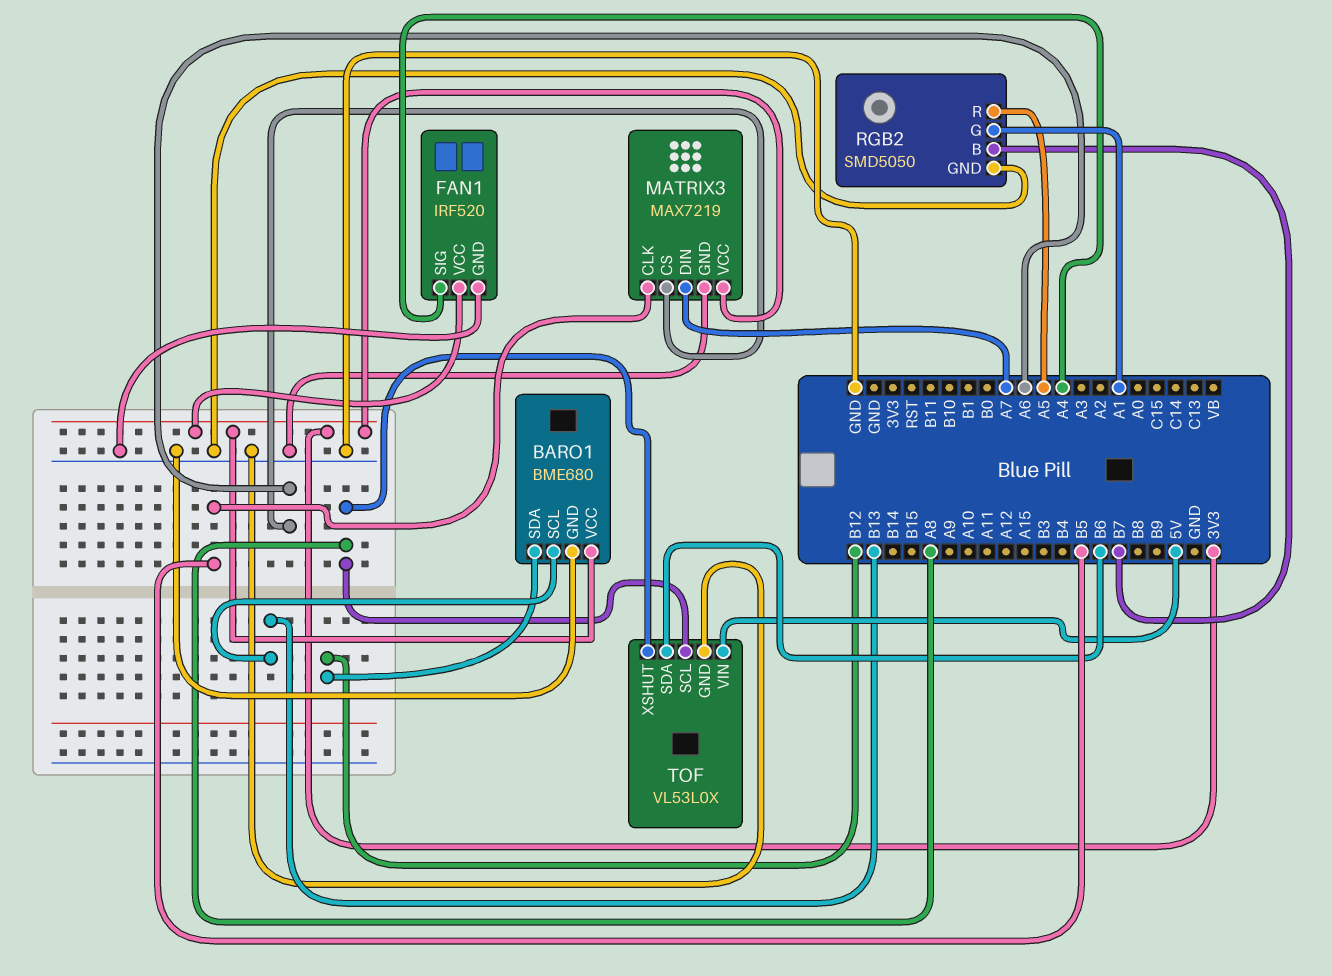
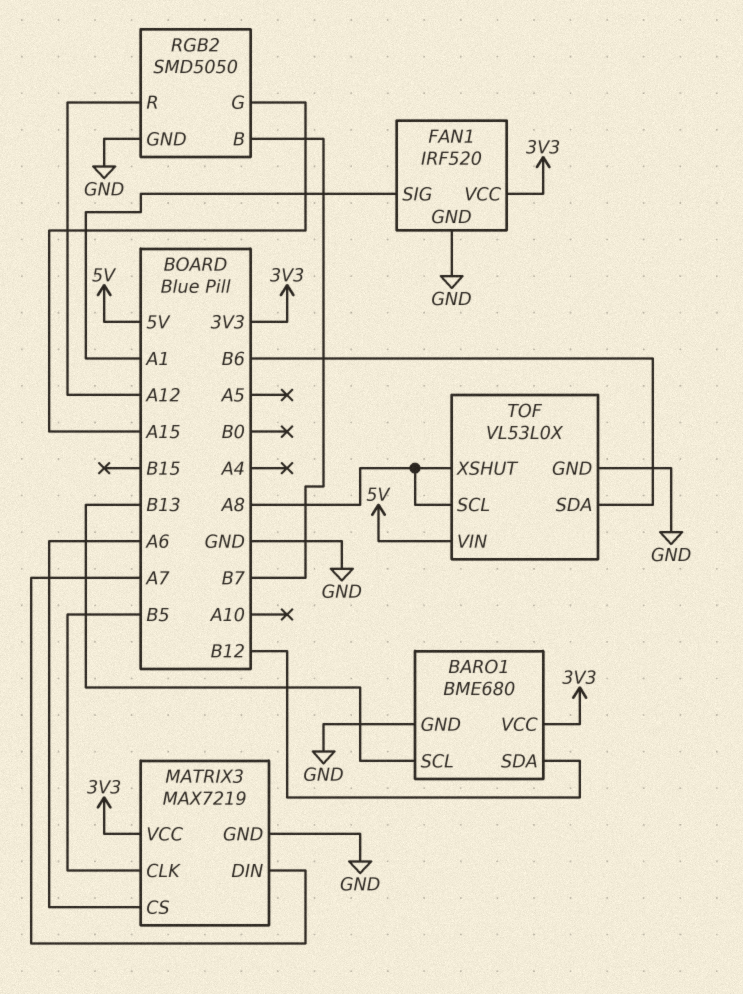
FAN1 pin SIG: A4 -> A1
RGB2 pin G: A1 -> A15
RGB2 pin R: A5 -> A12

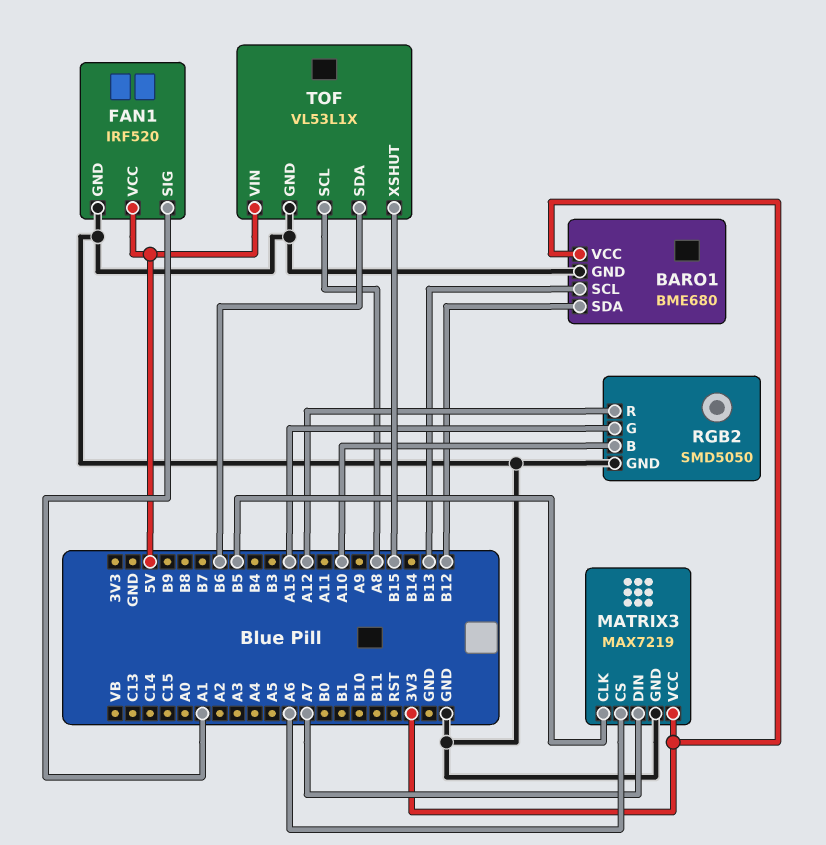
FAN1 pin VCC: 3V3 -> 5V
RGB2 pin B: B7 -> A10
TOF: VL53L0X -> VL53L1X
TOF pin XSHUT: A8 -> B15

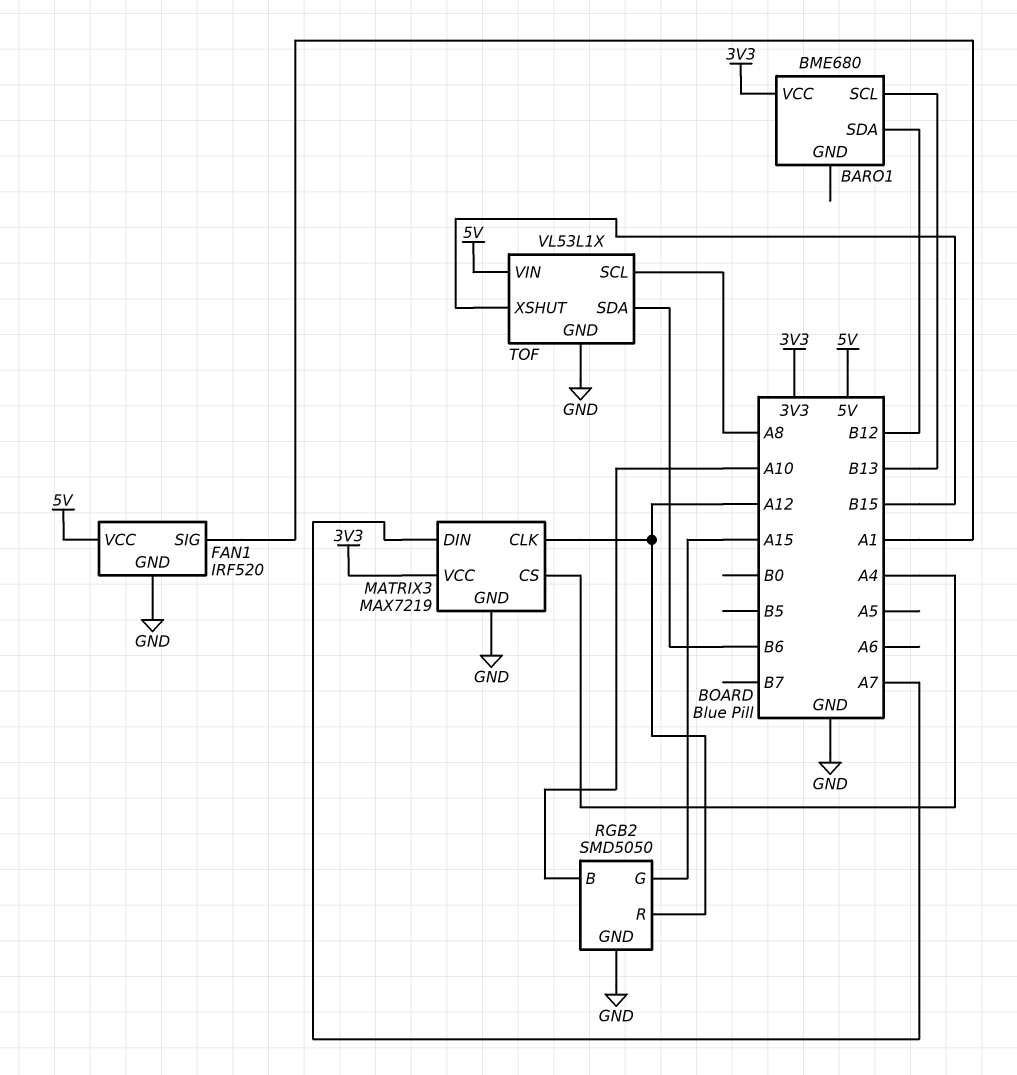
BARO1 pin GND: GND -> none
MATRIX3 pin CLK: B5 -> A12
MATRIX3 pin CS: A6 -> A4

